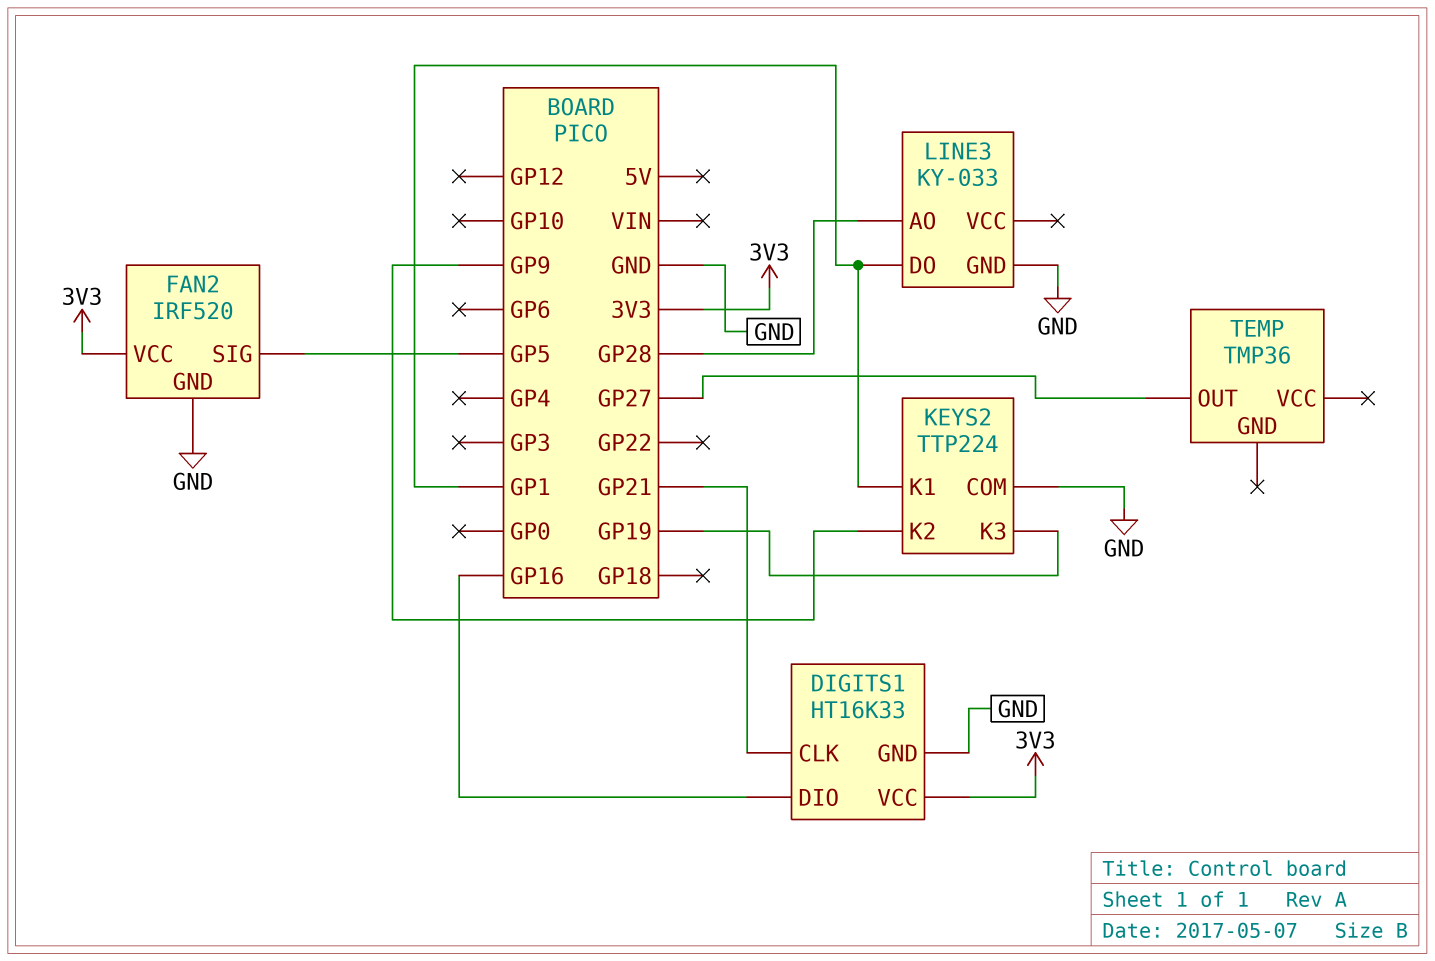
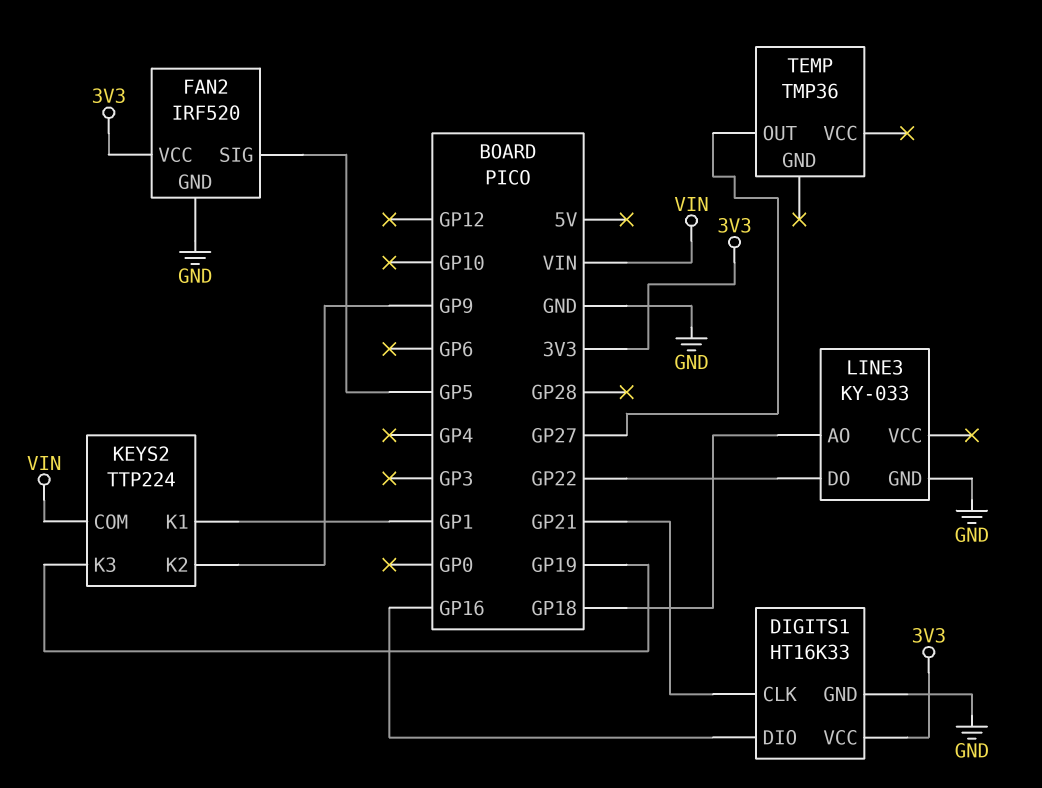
KEYS2 pin COM: GND -> VIN
LINE3 pin AO: GP28 -> GP18
LINE3 pin DO: GP1 -> GP22

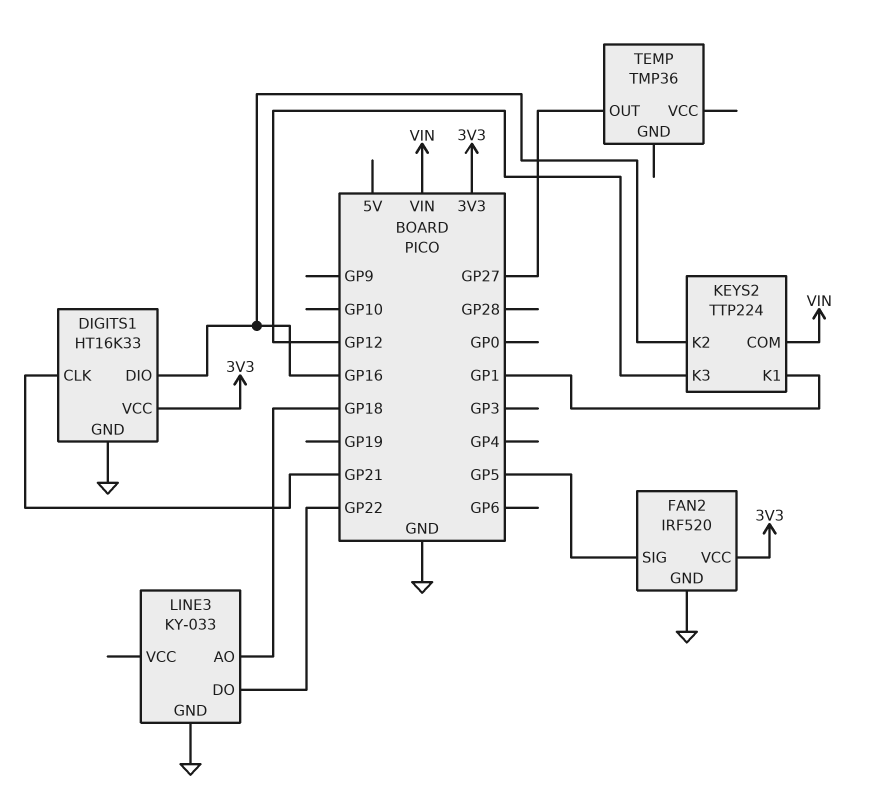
KEYS2 pin K2: GP9 -> GP16
KEYS2 pin K3: GP19 -> GP12

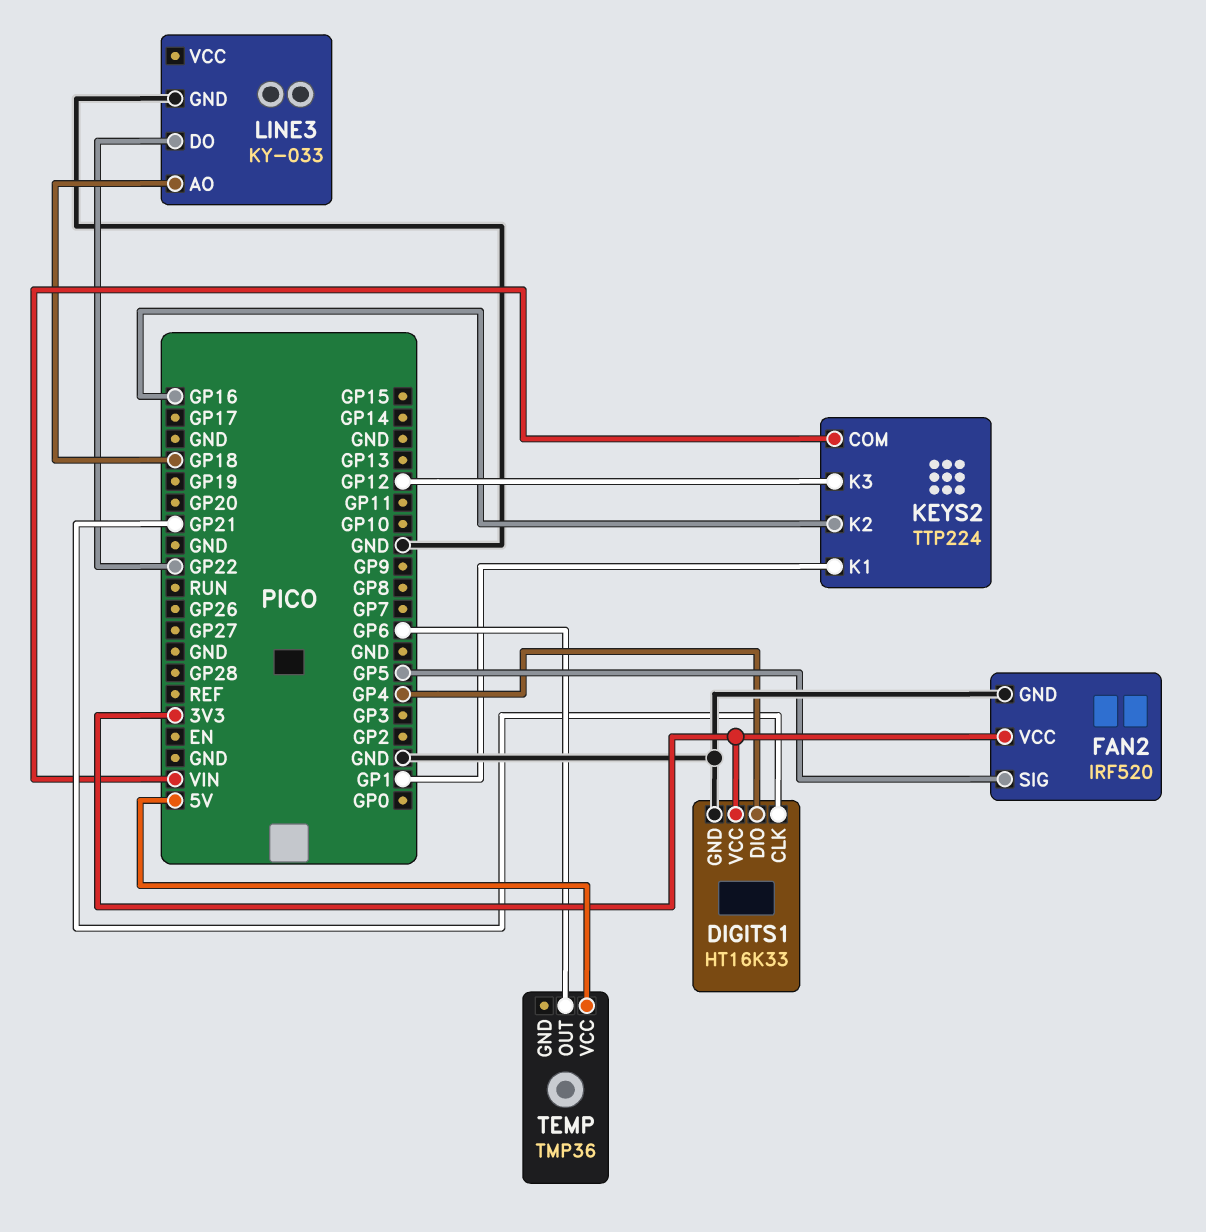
DIGITS1 pin DIO: GP16 -> GP4
TEMP pin OUT: GP27 -> GP6
TEMP pin VCC: none -> 5V

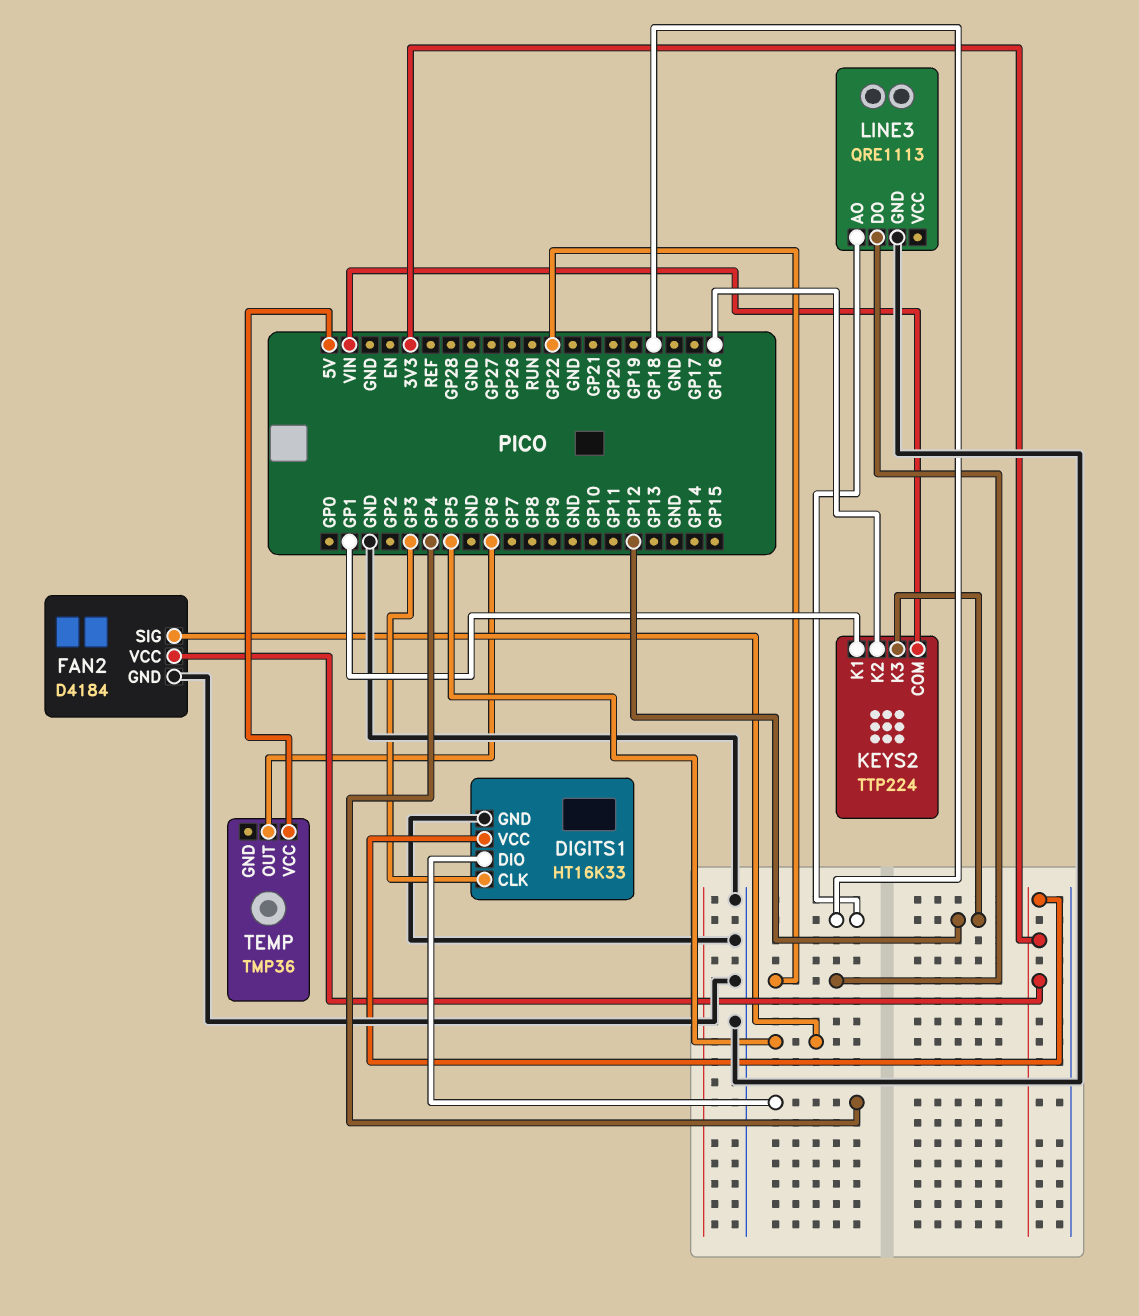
DIGITS1 pin CLK: GP21 -> GP3
FAN2: IRF520 -> D4184
LINE3: KY-033 -> QRE1113

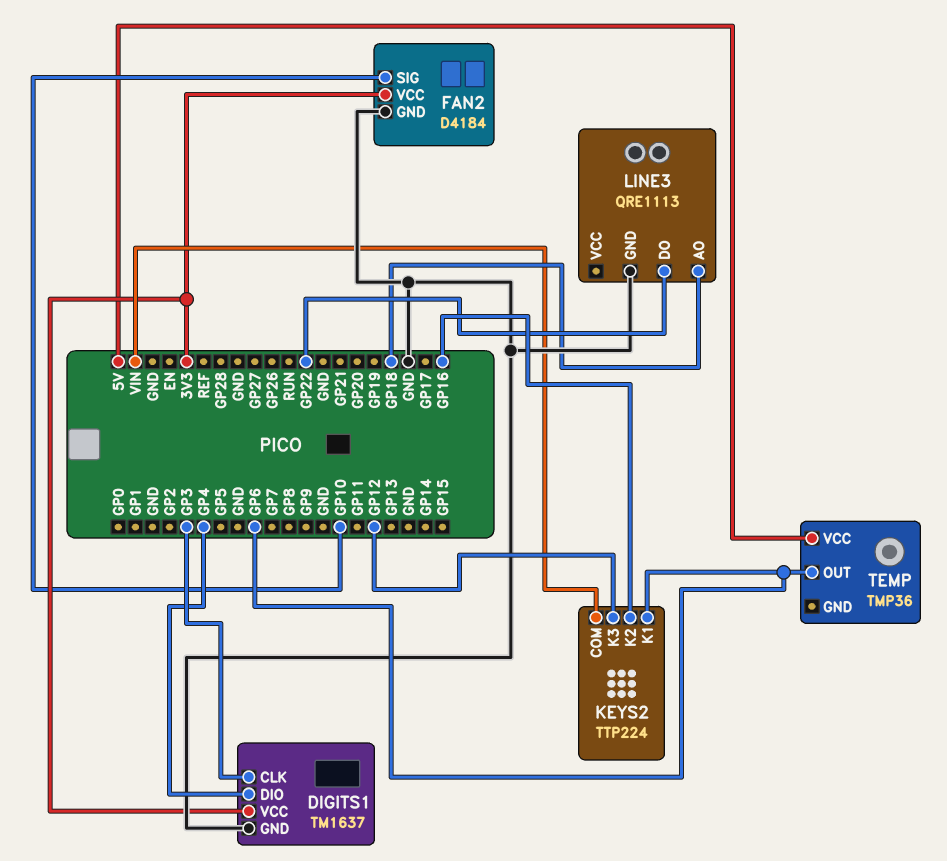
DIGITS1: HT16K33 -> TM1637
FAN2 pin SIG: GP5 -> GP10
KEYS2 pin K1: GP1 -> GP6

